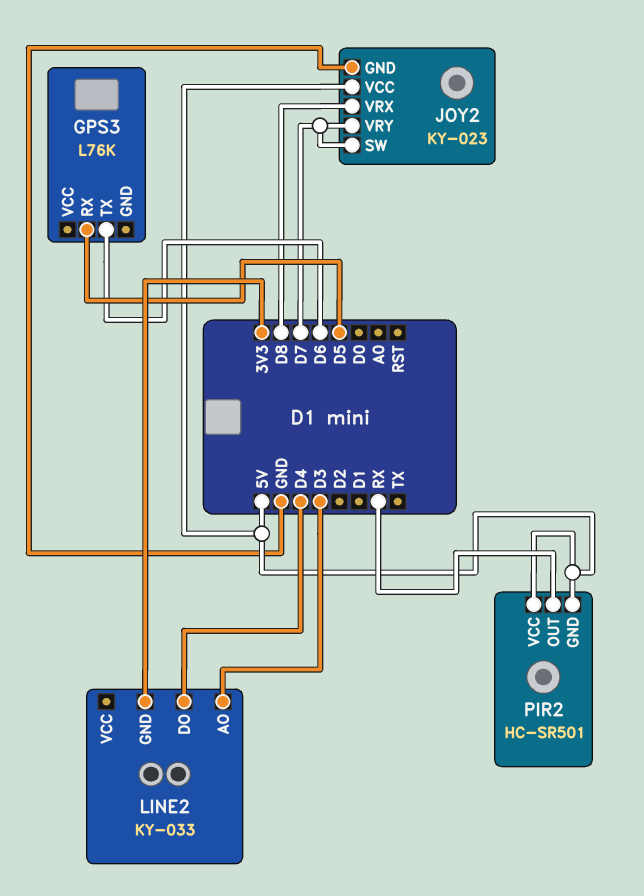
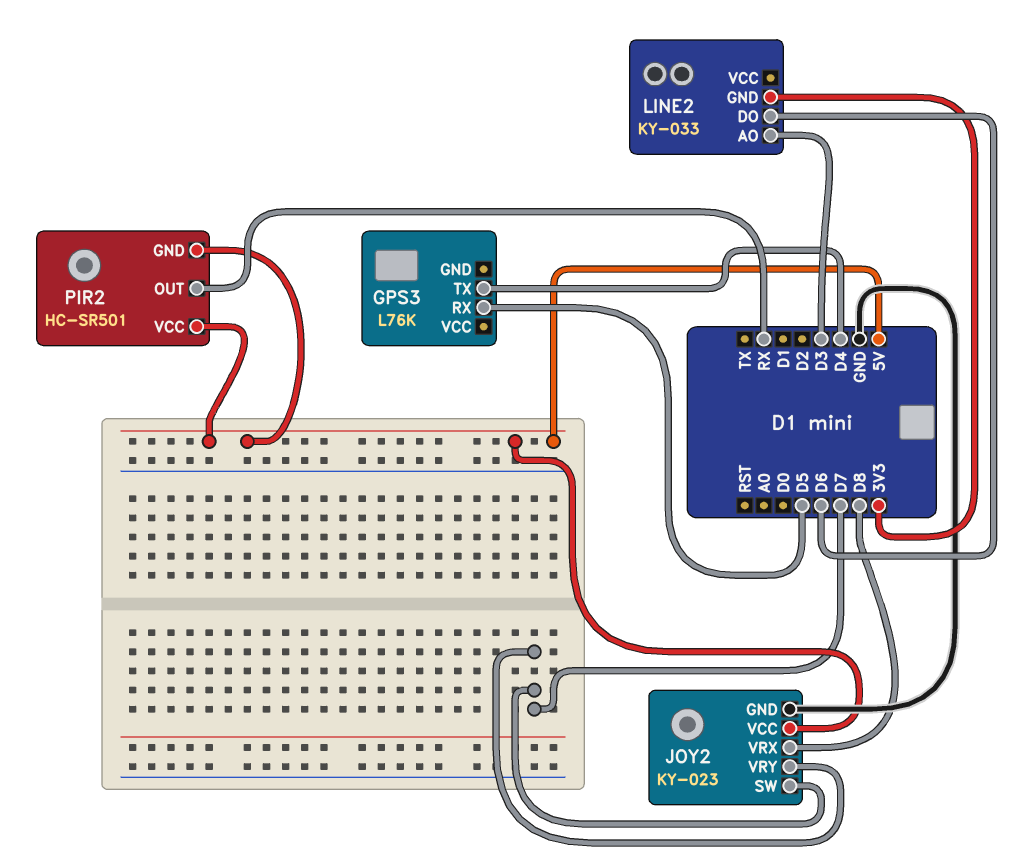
GPS3 pin TX: D6 -> D4
LINE2 pin DO: D4 -> D6

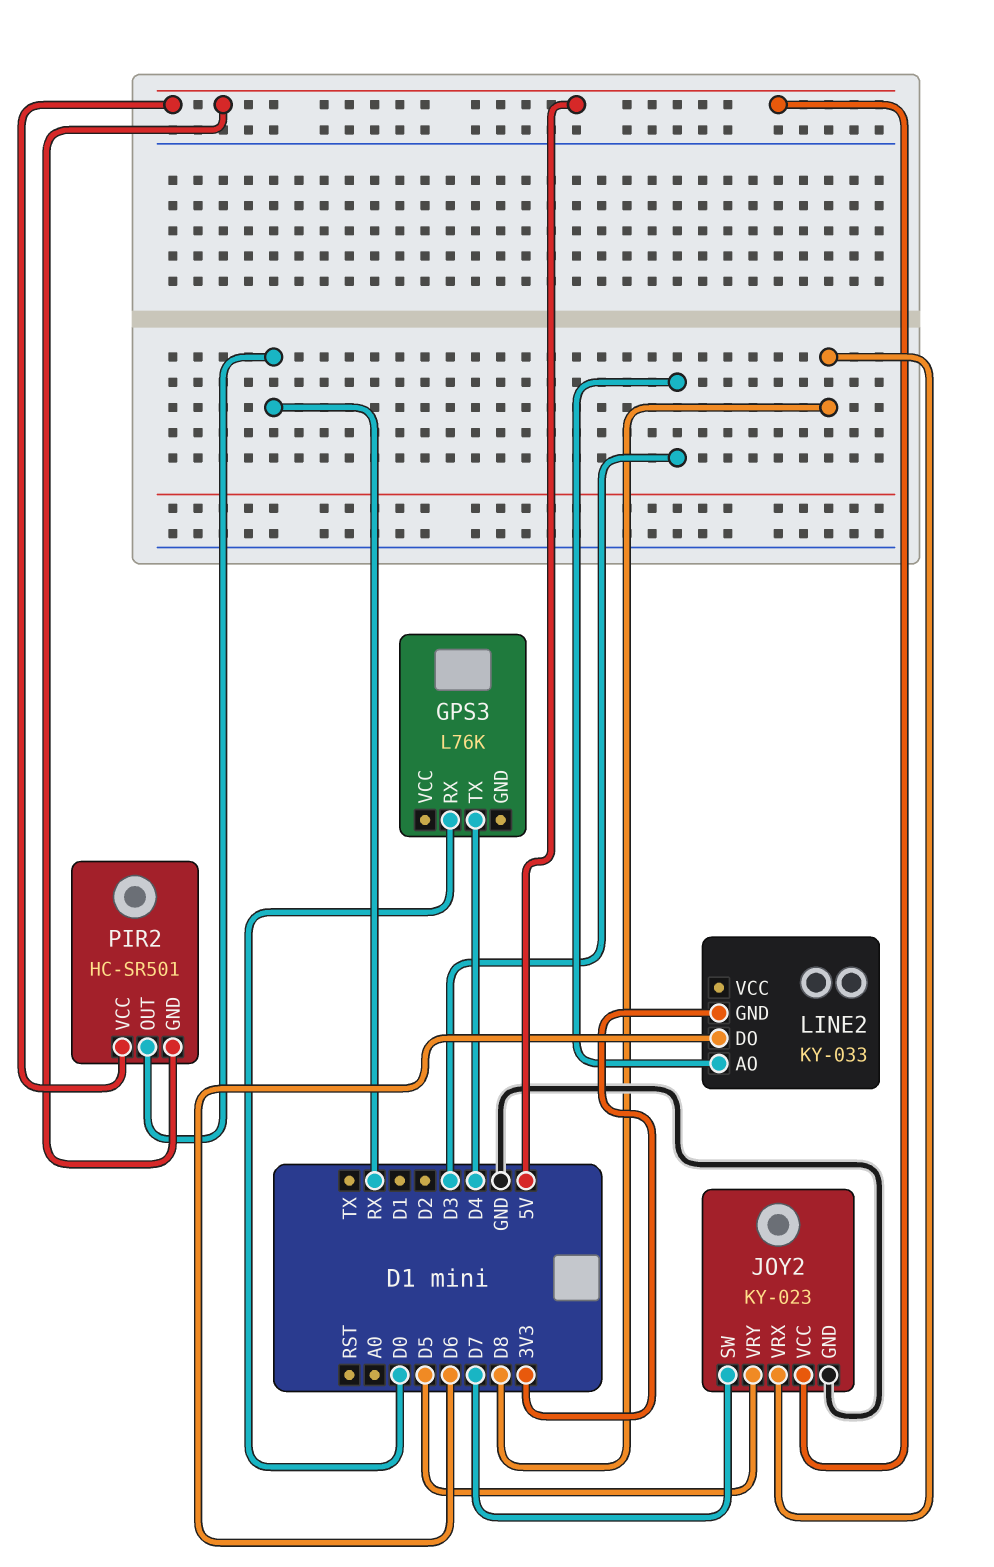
GPS3 pin RX: D5 -> D0
JOY2 pin VRY: D7 -> D5

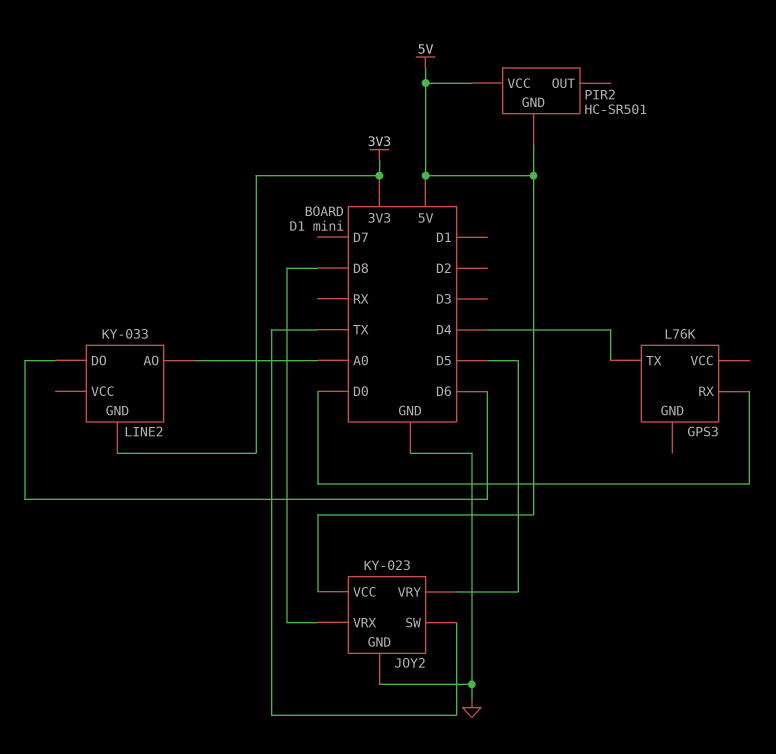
JOY2 pin SW: D7 -> TX
LINE2 pin AO: D3 -> A0
PIR2 pin OUT: RX -> none

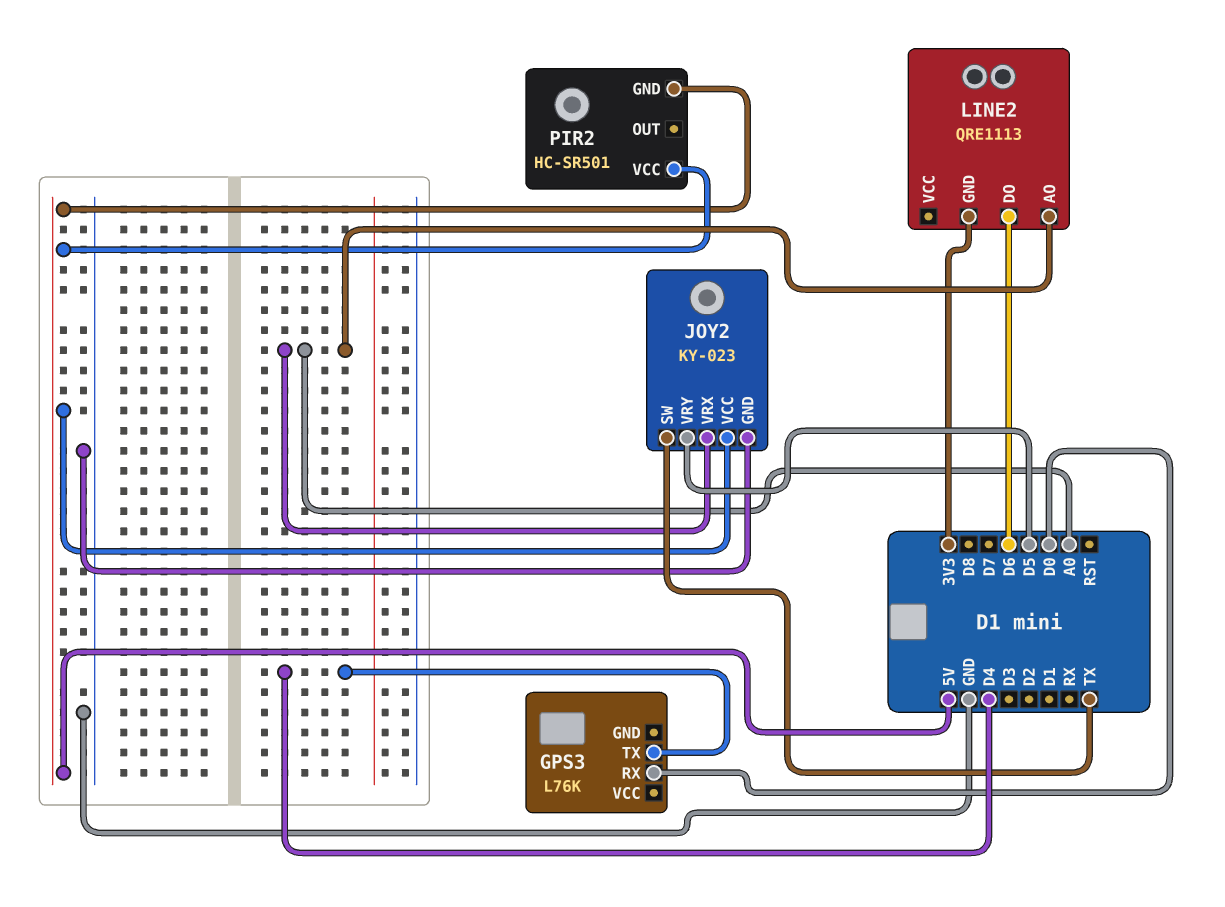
JOY2 pin VRX: D8 -> A0
LINE2: KY-033 -> QRE1113

